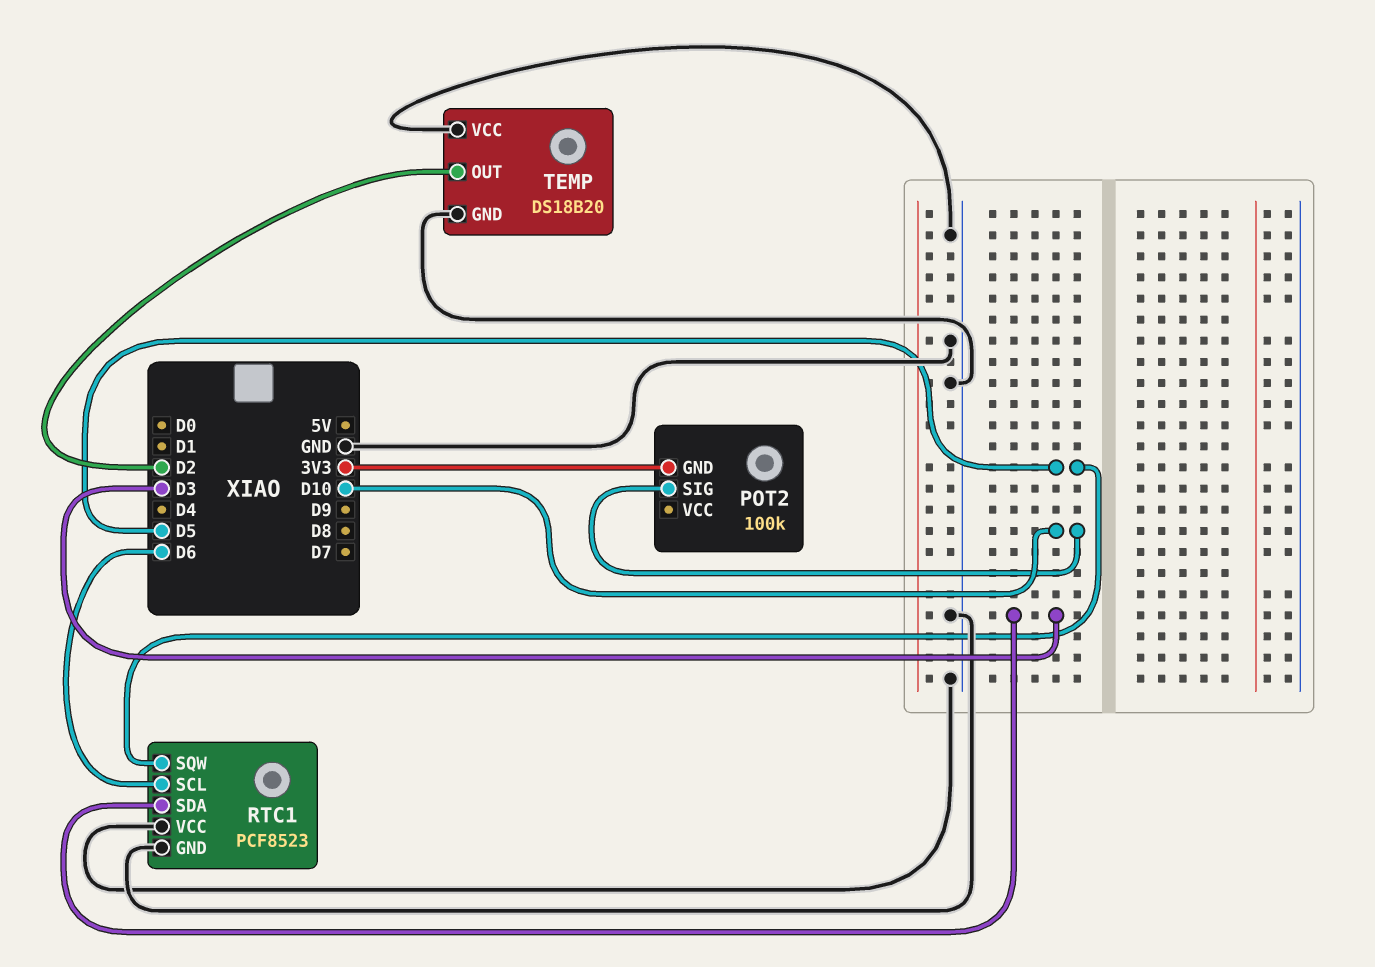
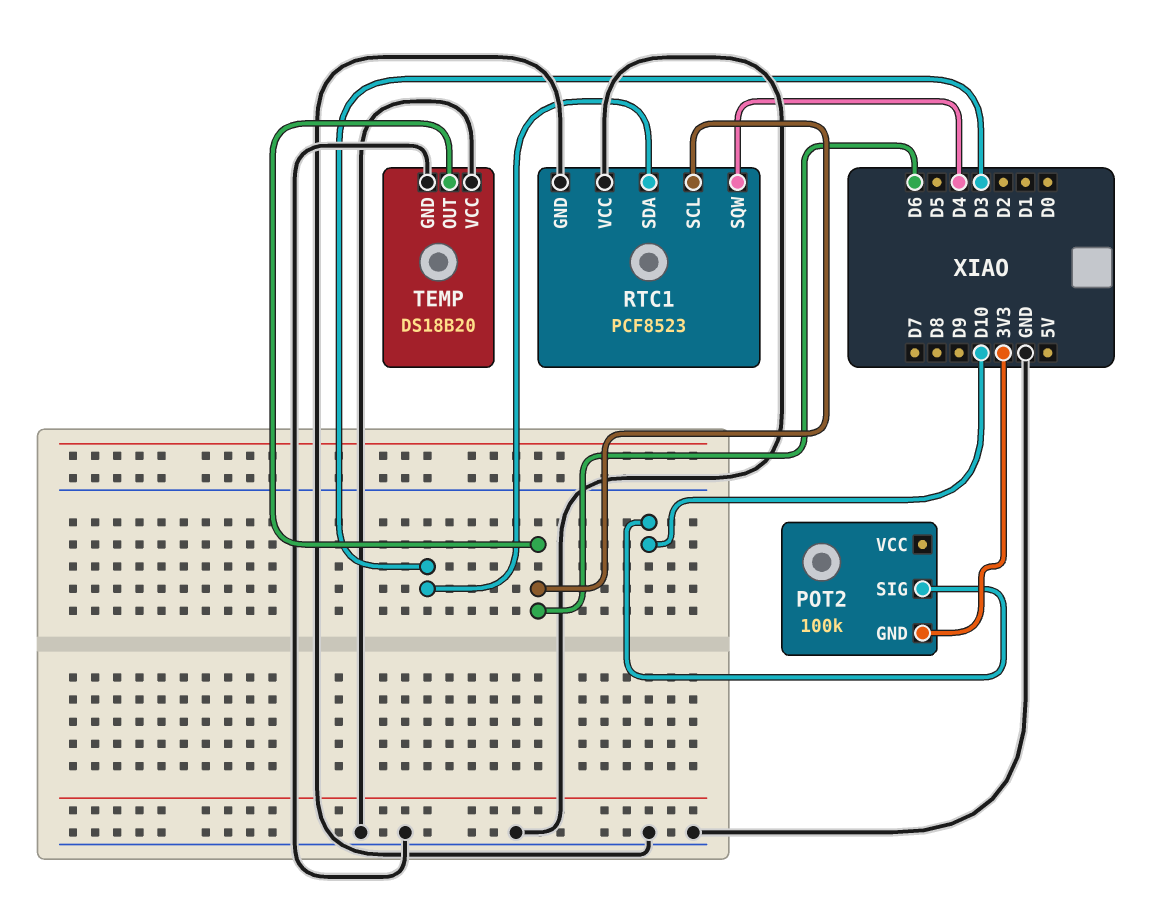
RTC1 pin SQW: D5 -> D4
TEMP pin OUT: D2 -> D6

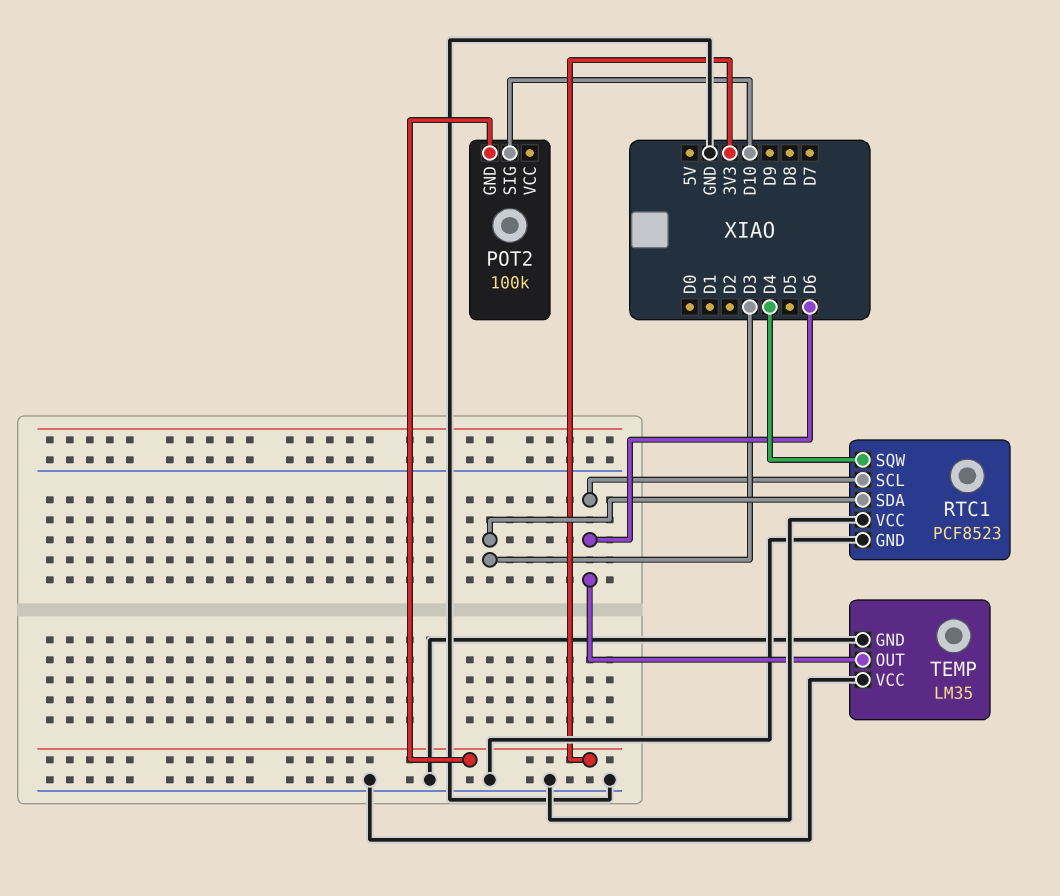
TEMP: DS18B20 -> LM35

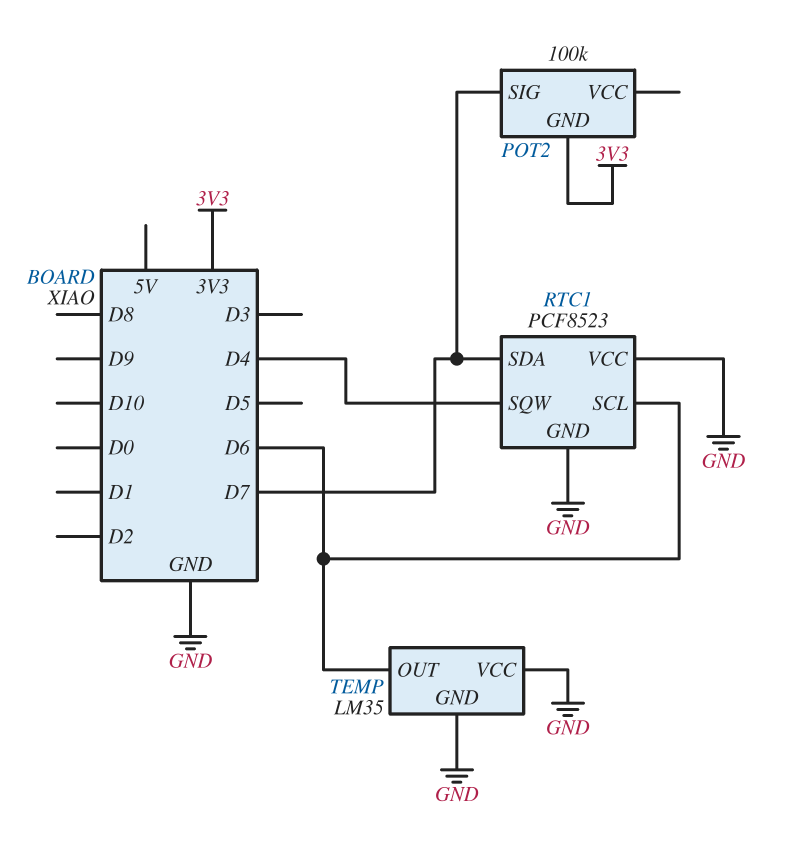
POT2 pin SIG: D10 -> D7
RTC1 pin SDA: D3 -> D7

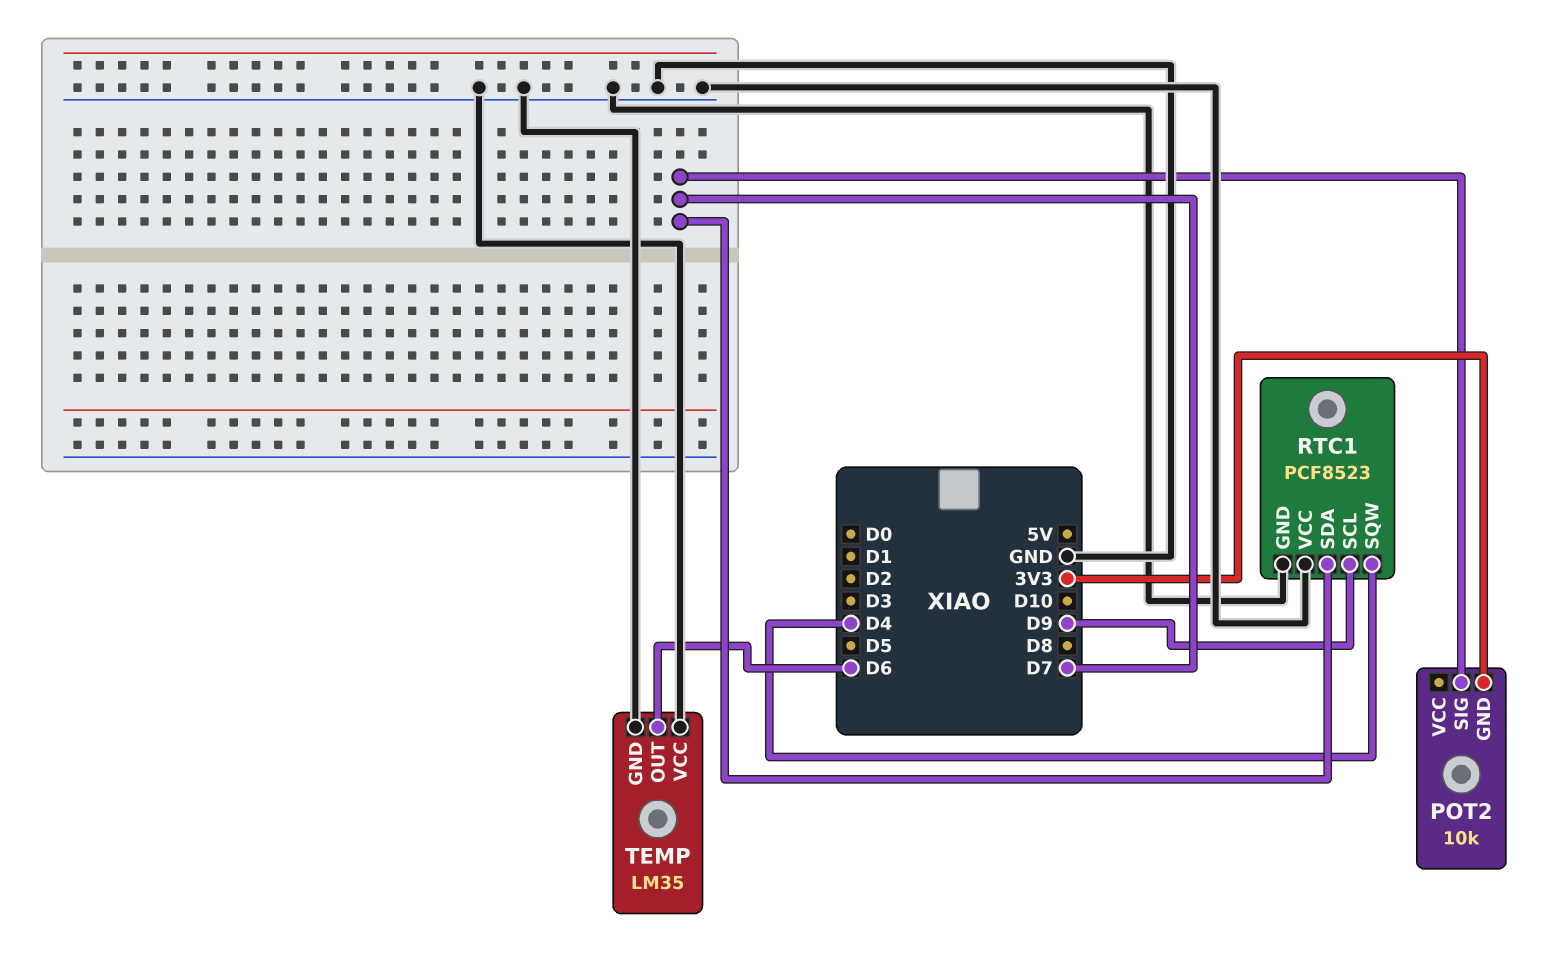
POT2: 100k -> 10k
RTC1 pin SCL: D6 -> D9

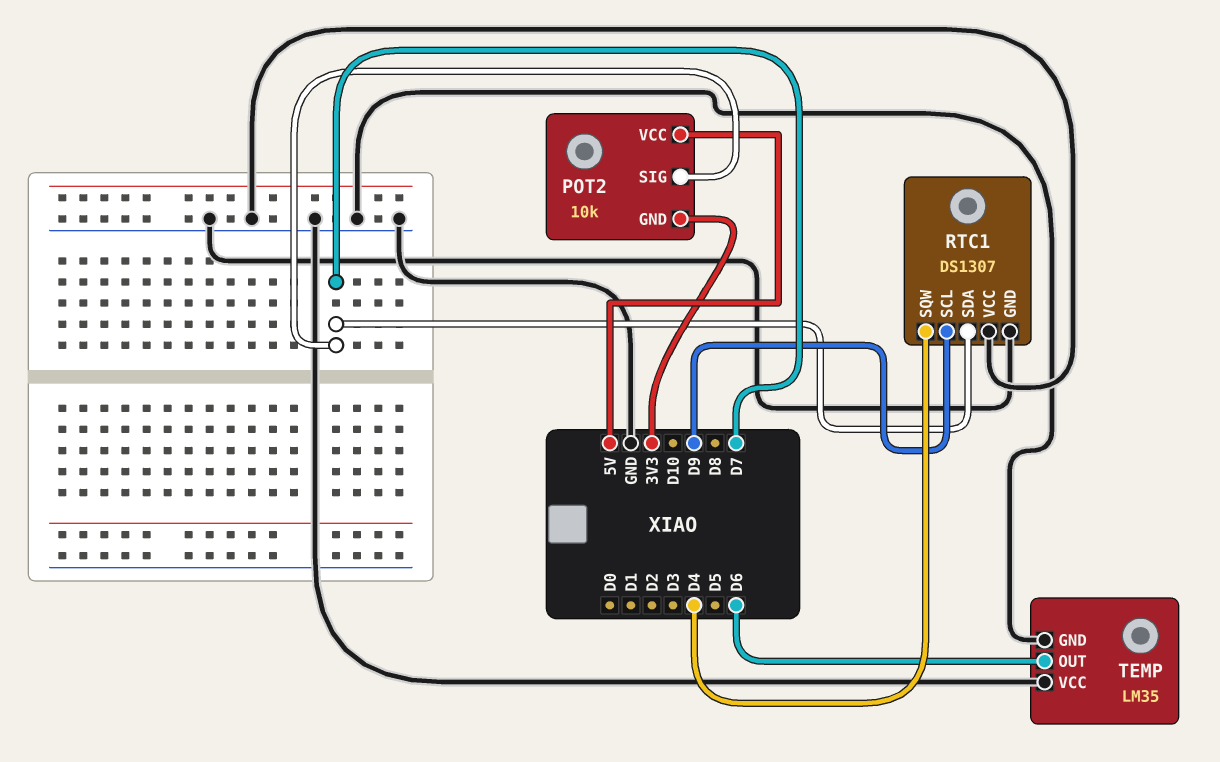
POT2 pin VCC: none -> 5V
RTC1: PCF8523 -> DS1307

